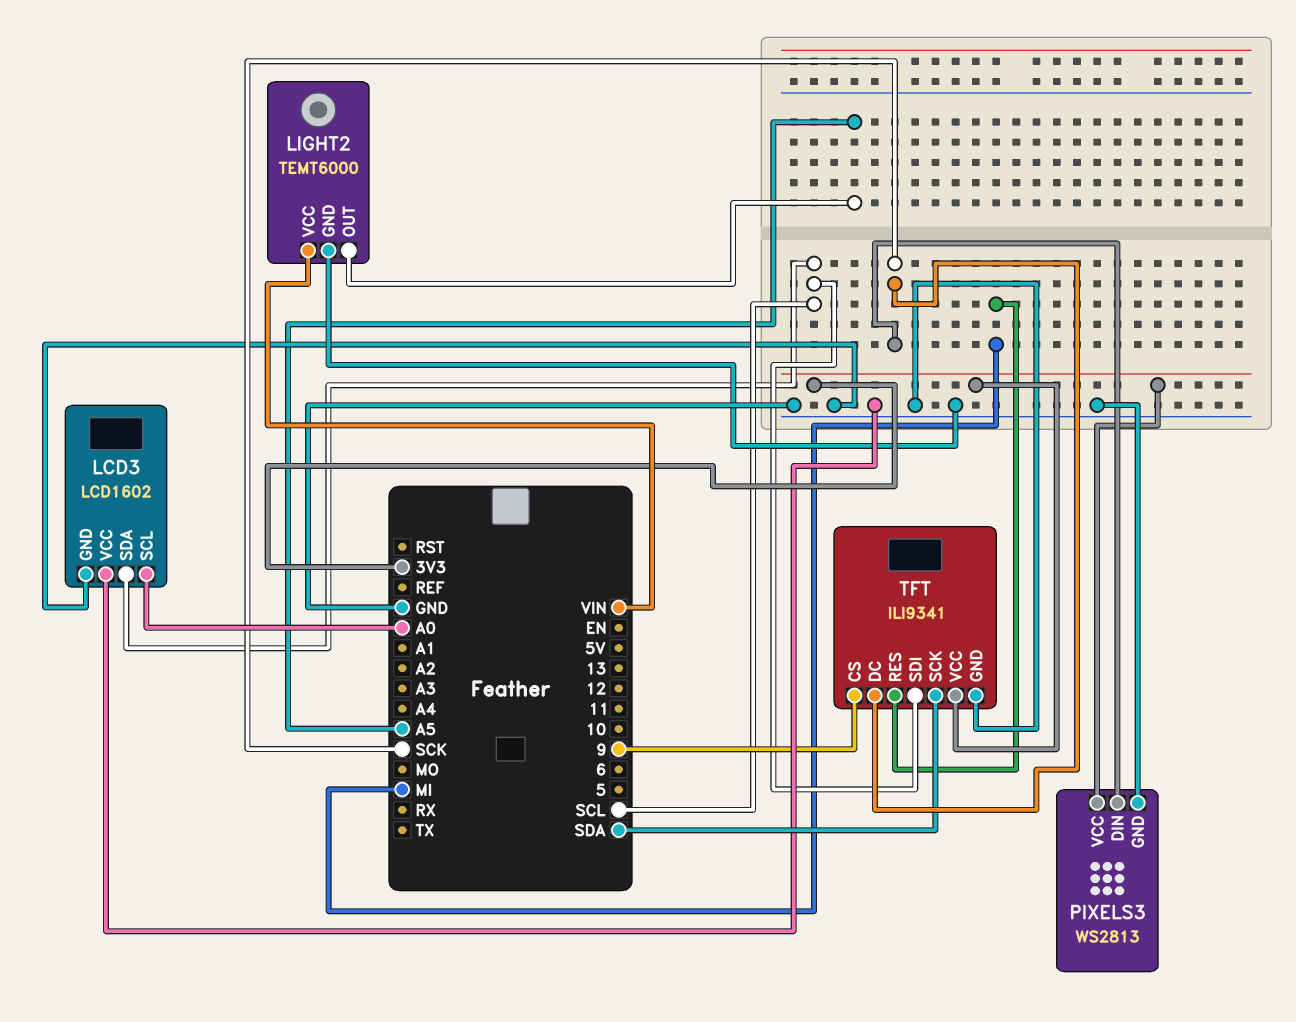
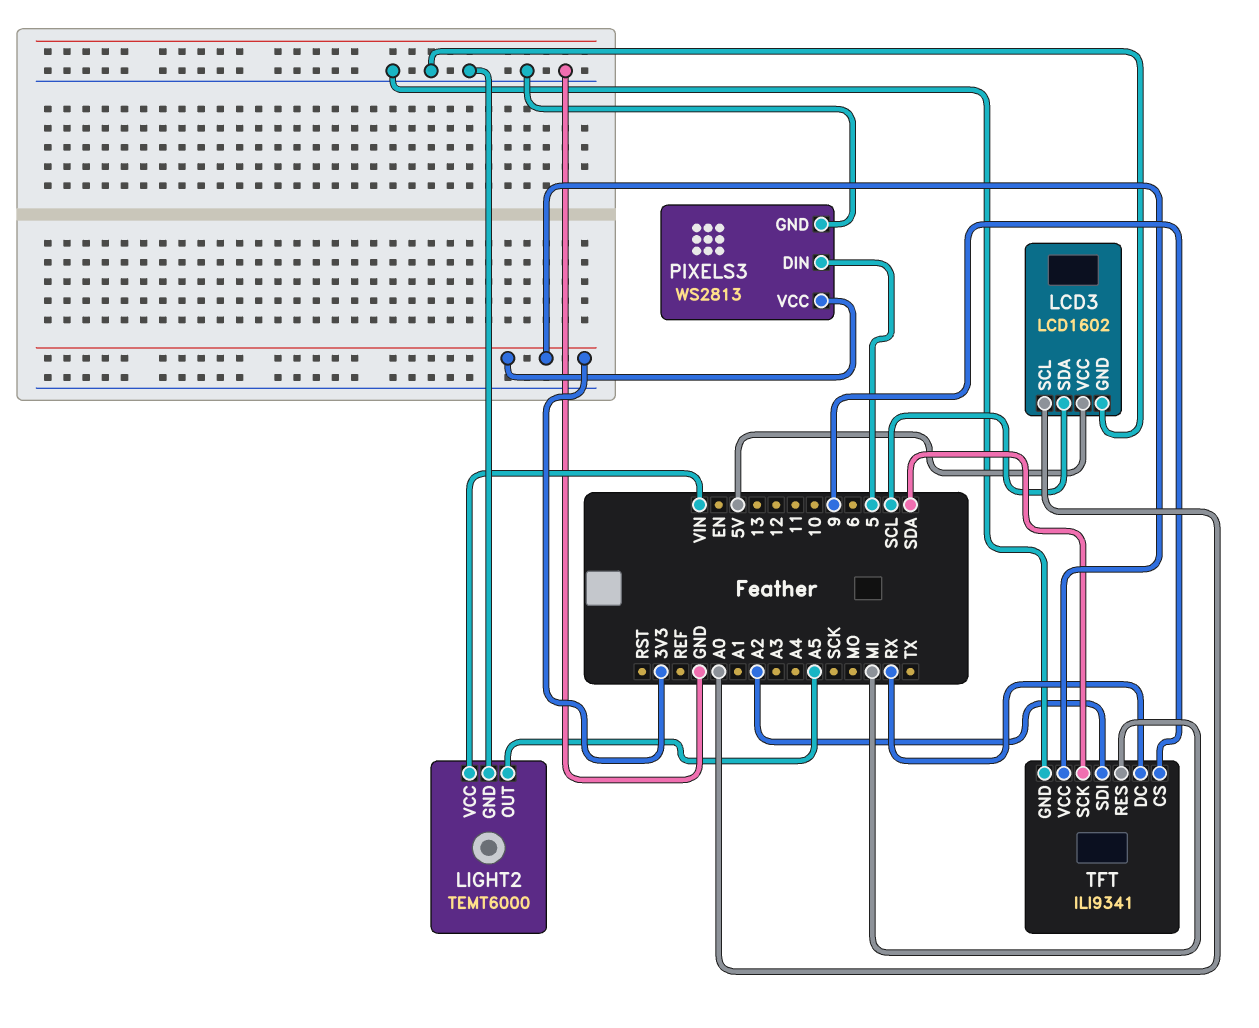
LCD3 pin VCC: GND -> 5V
PIXELS3 pin DIN: SCK -> 5
TFT pin DC: SCK -> RX
TFT pin SDI: SCL -> A2

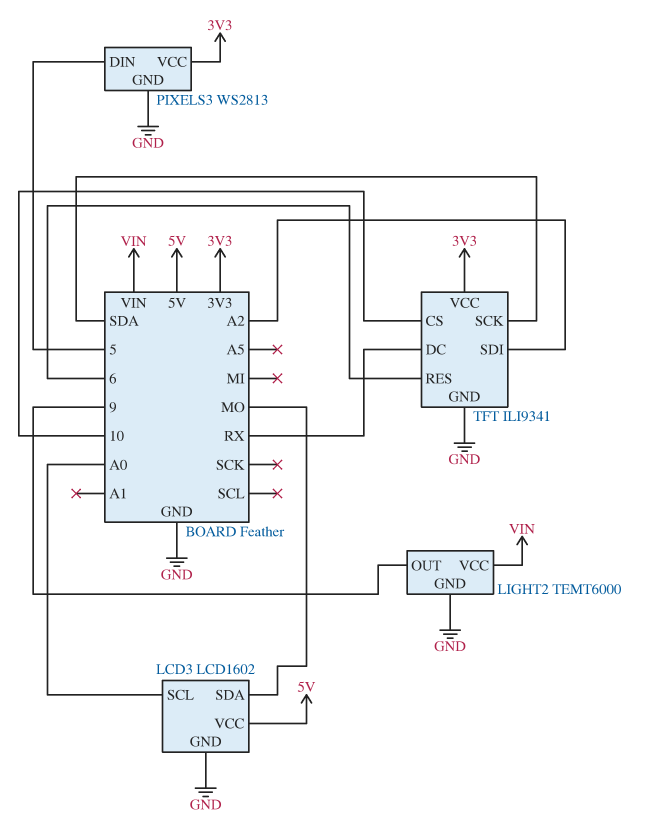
LCD3 pin SDA: SCL -> MO
LIGHT2 pin OUT: A5 -> 9
TFT pin CS: 9 -> 10
TFT pin RES: MI -> 6

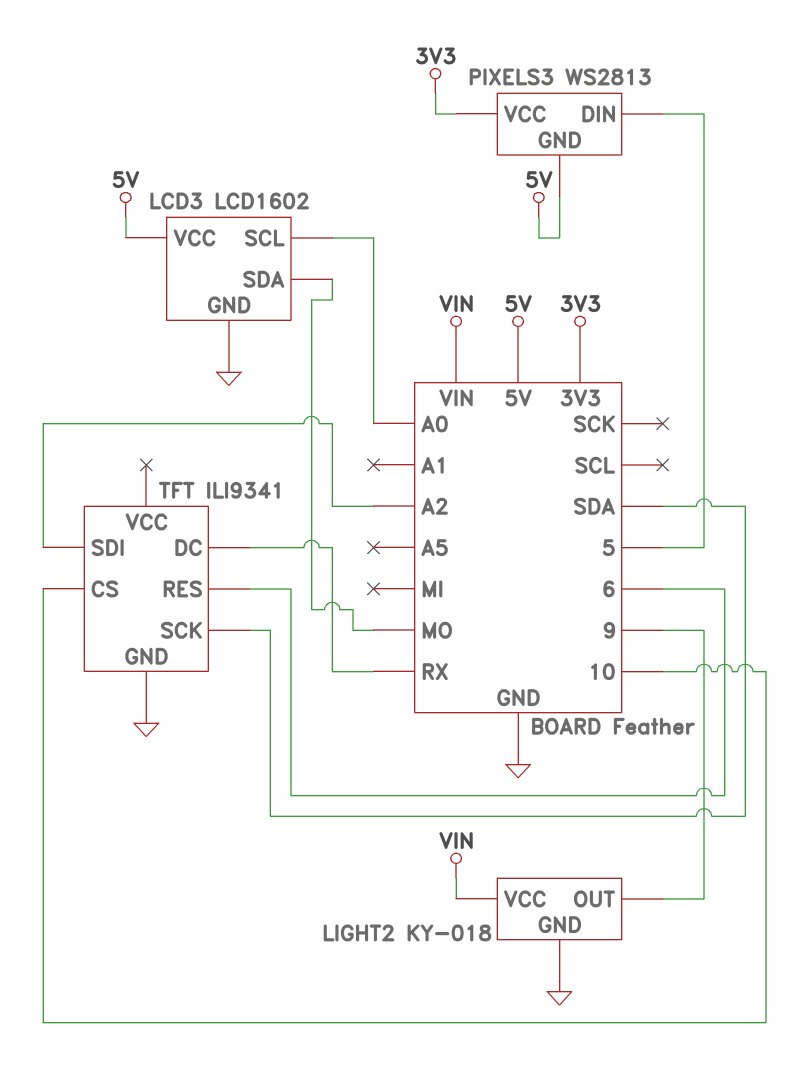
LIGHT2: TEMT6000 -> KY-018
PIXELS3 pin GND: GND -> 5V
TFT pin VCC: 3V3 -> none

